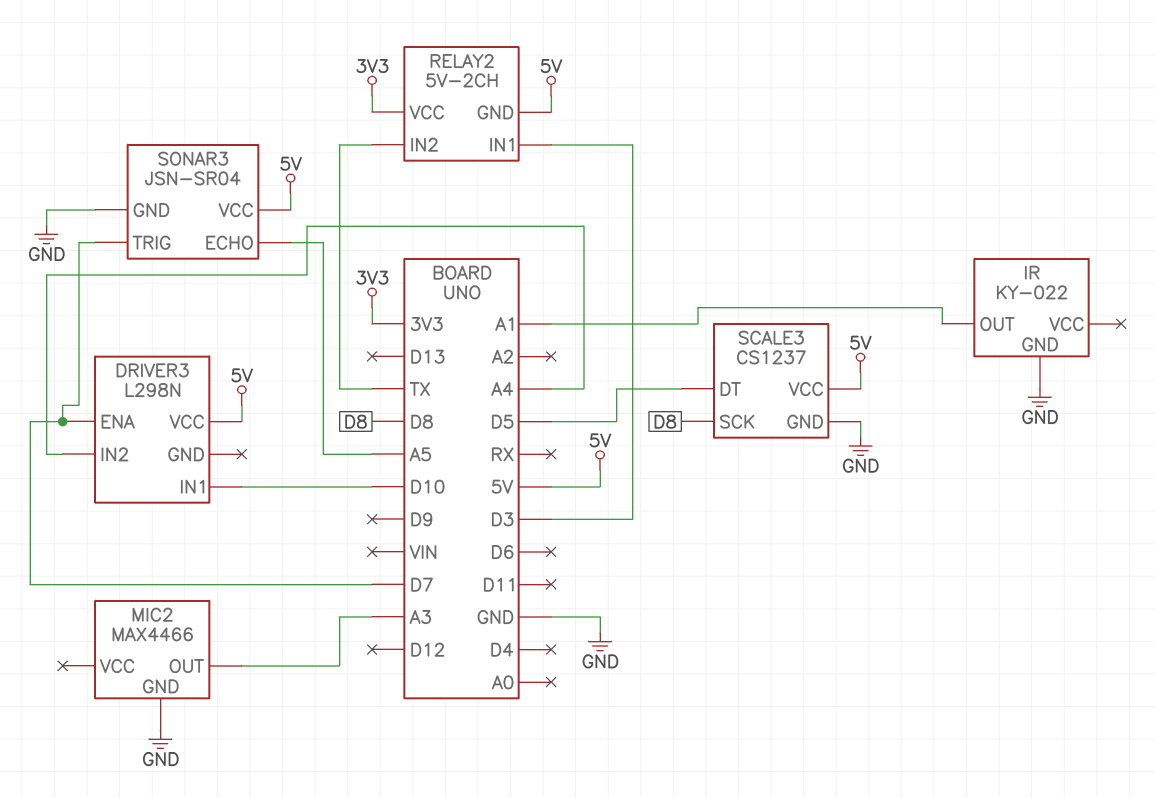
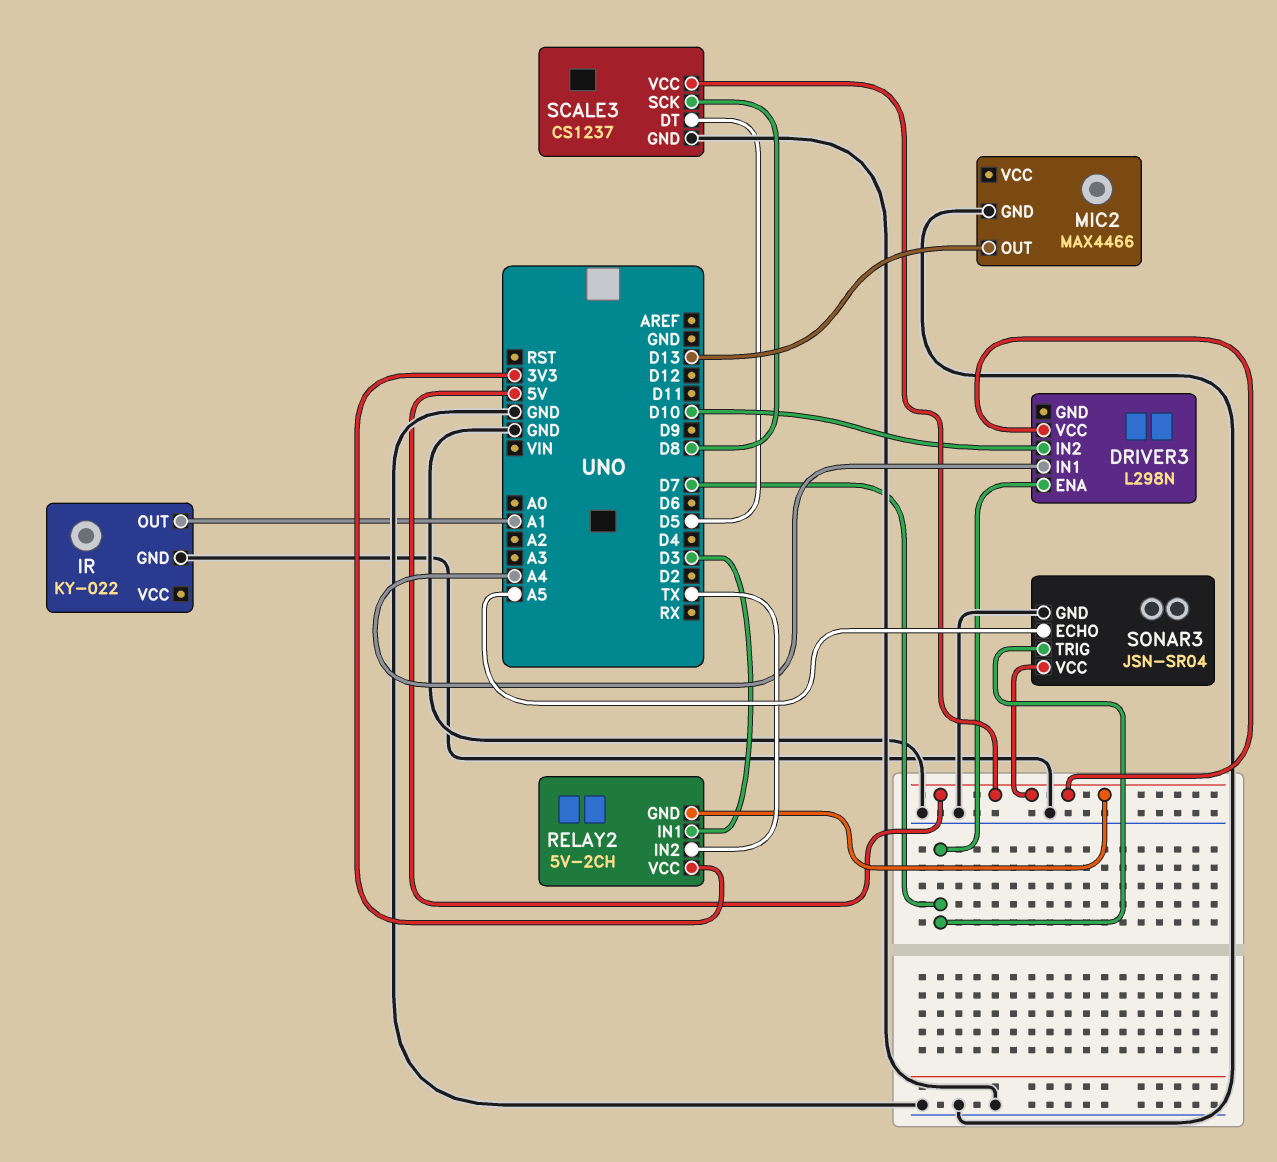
DRIVER3 pin IN1: D10 -> A4
DRIVER3 pin IN2: A4 -> D10
MIC2 pin OUT: A3 -> D13

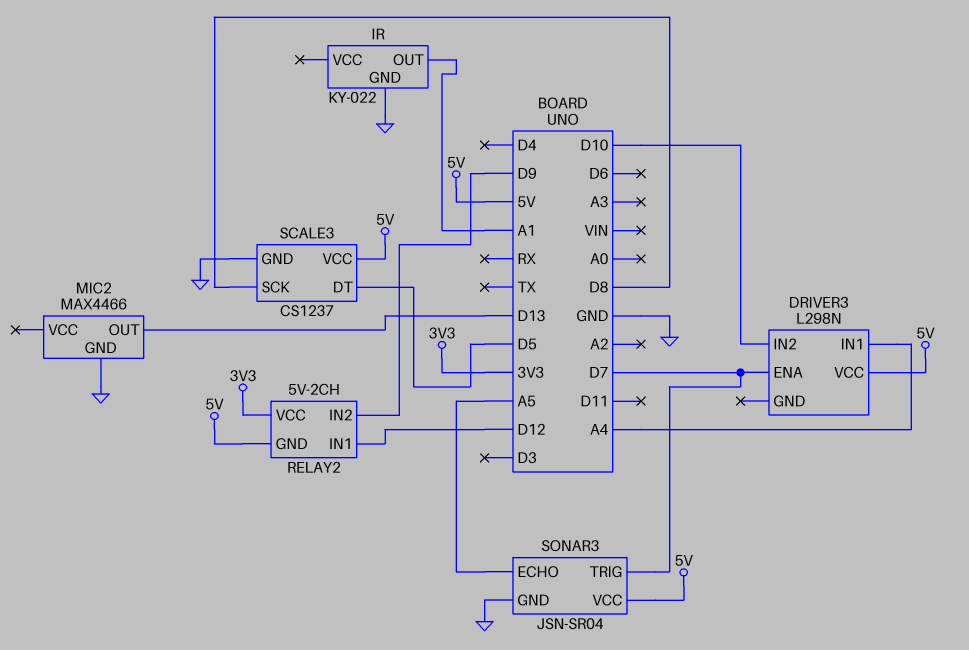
RELAY2 pin IN1: D3 -> D12
RELAY2 pin IN2: TX -> D9

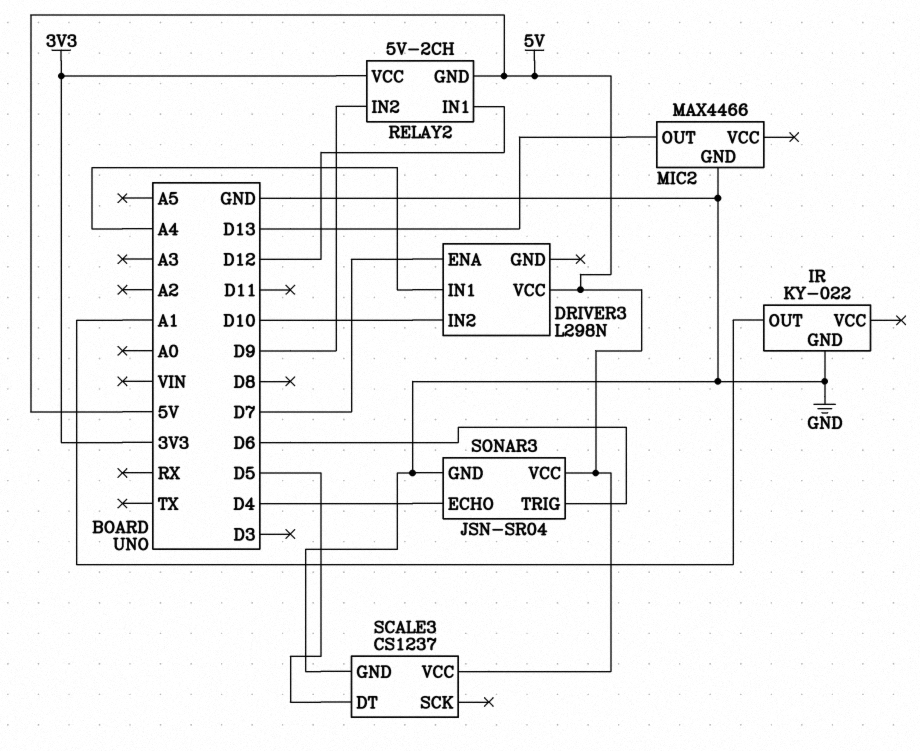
SCALE3 pin SCK: D8 -> none
SONAR3 pin ECHO: A5 -> D4
SONAR3 pin TRIG: D7 -> D6

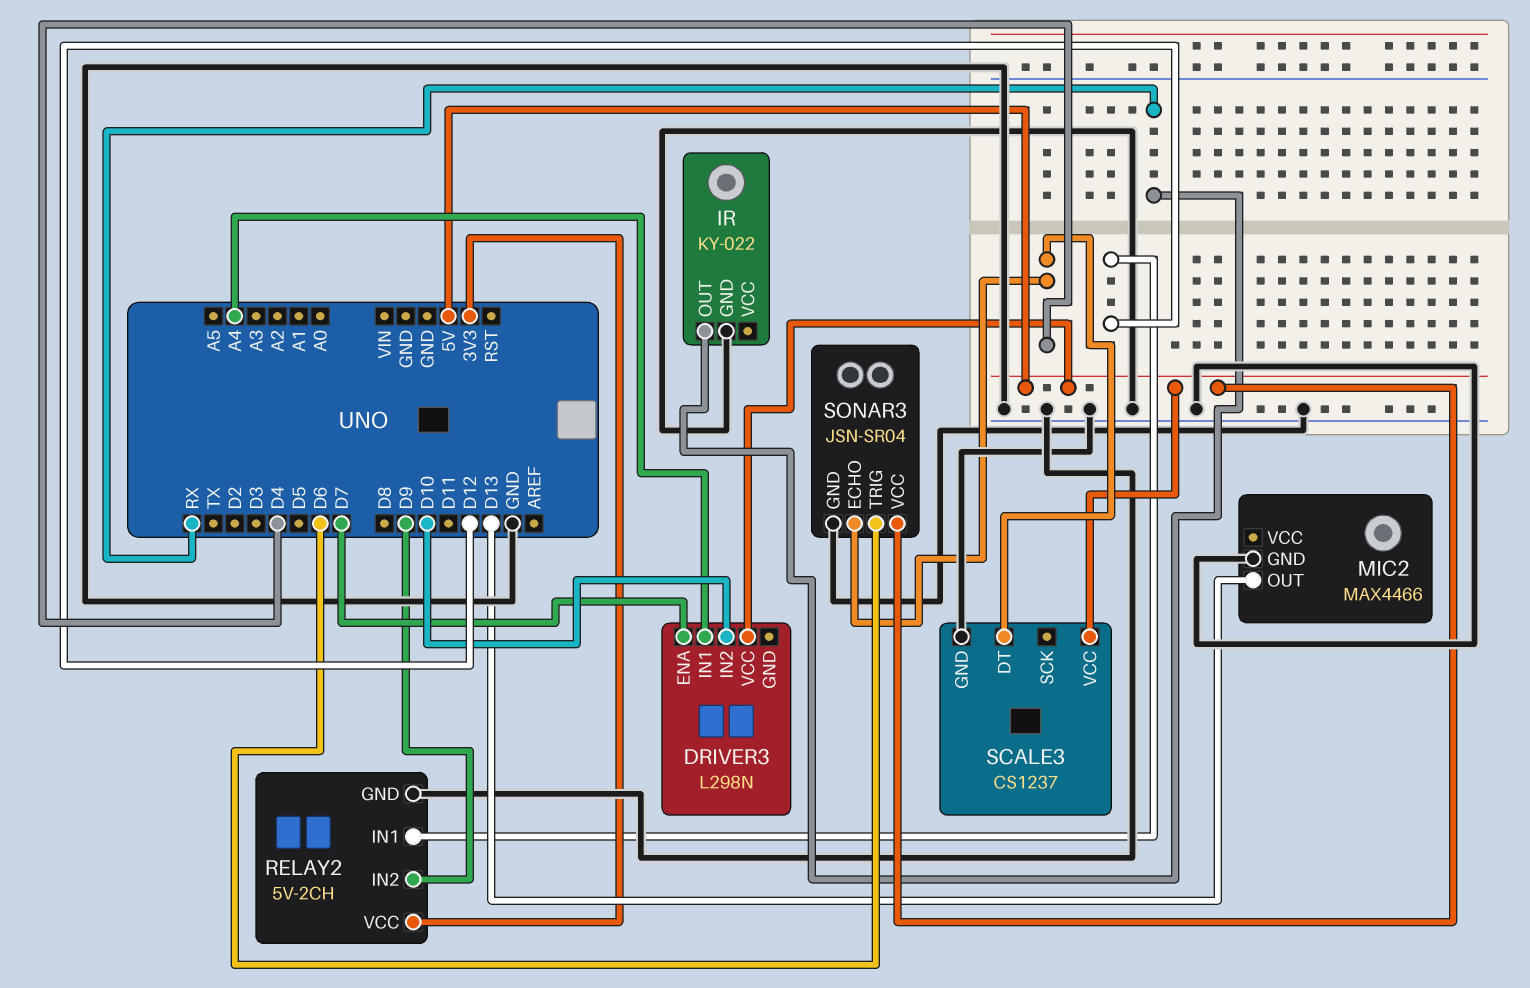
IR pin OUT: A1 -> RX
RELAY2 pin GND: 5V -> GND
SCALE3 pin DT: D5 -> D4

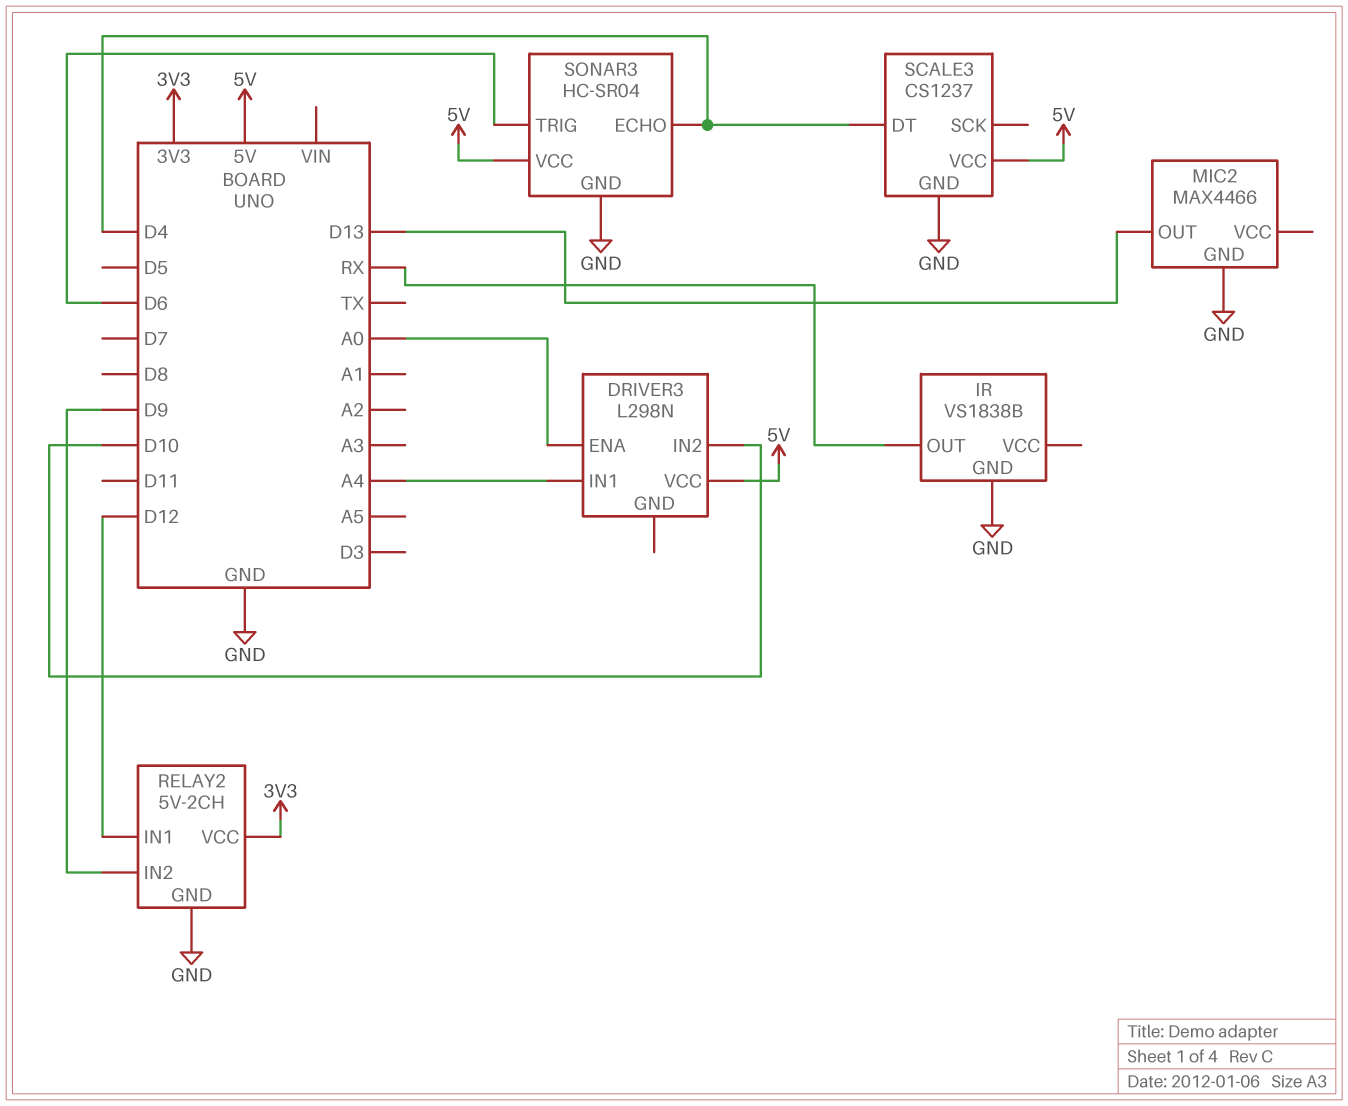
DRIVER3 pin ENA: D7 -> A0
IR: KY-022 -> VS1838B
SONAR3: JSN-SR04 -> HC-SR04

